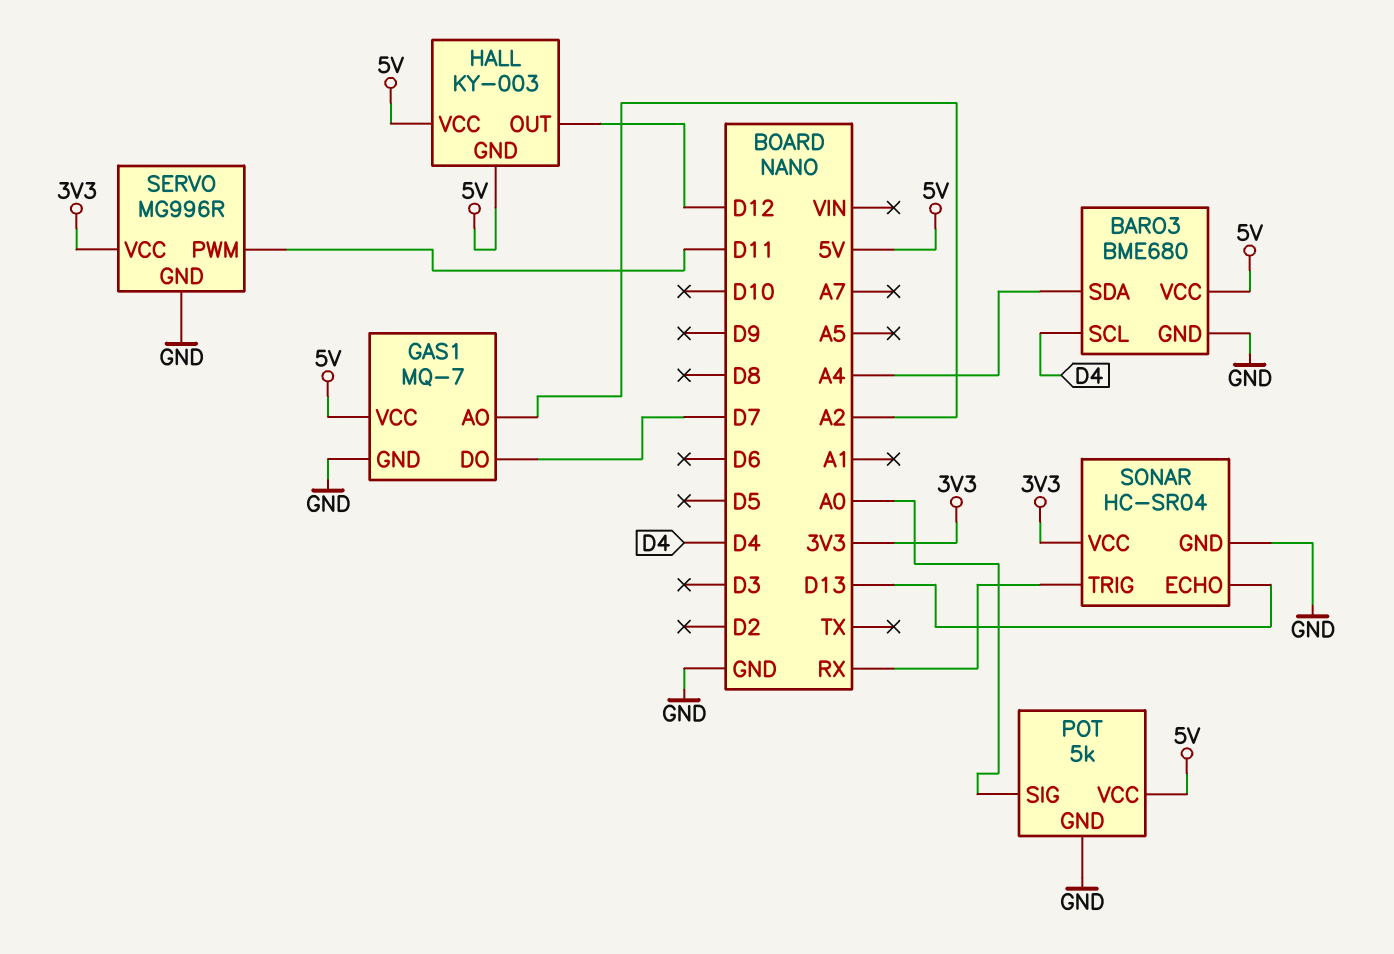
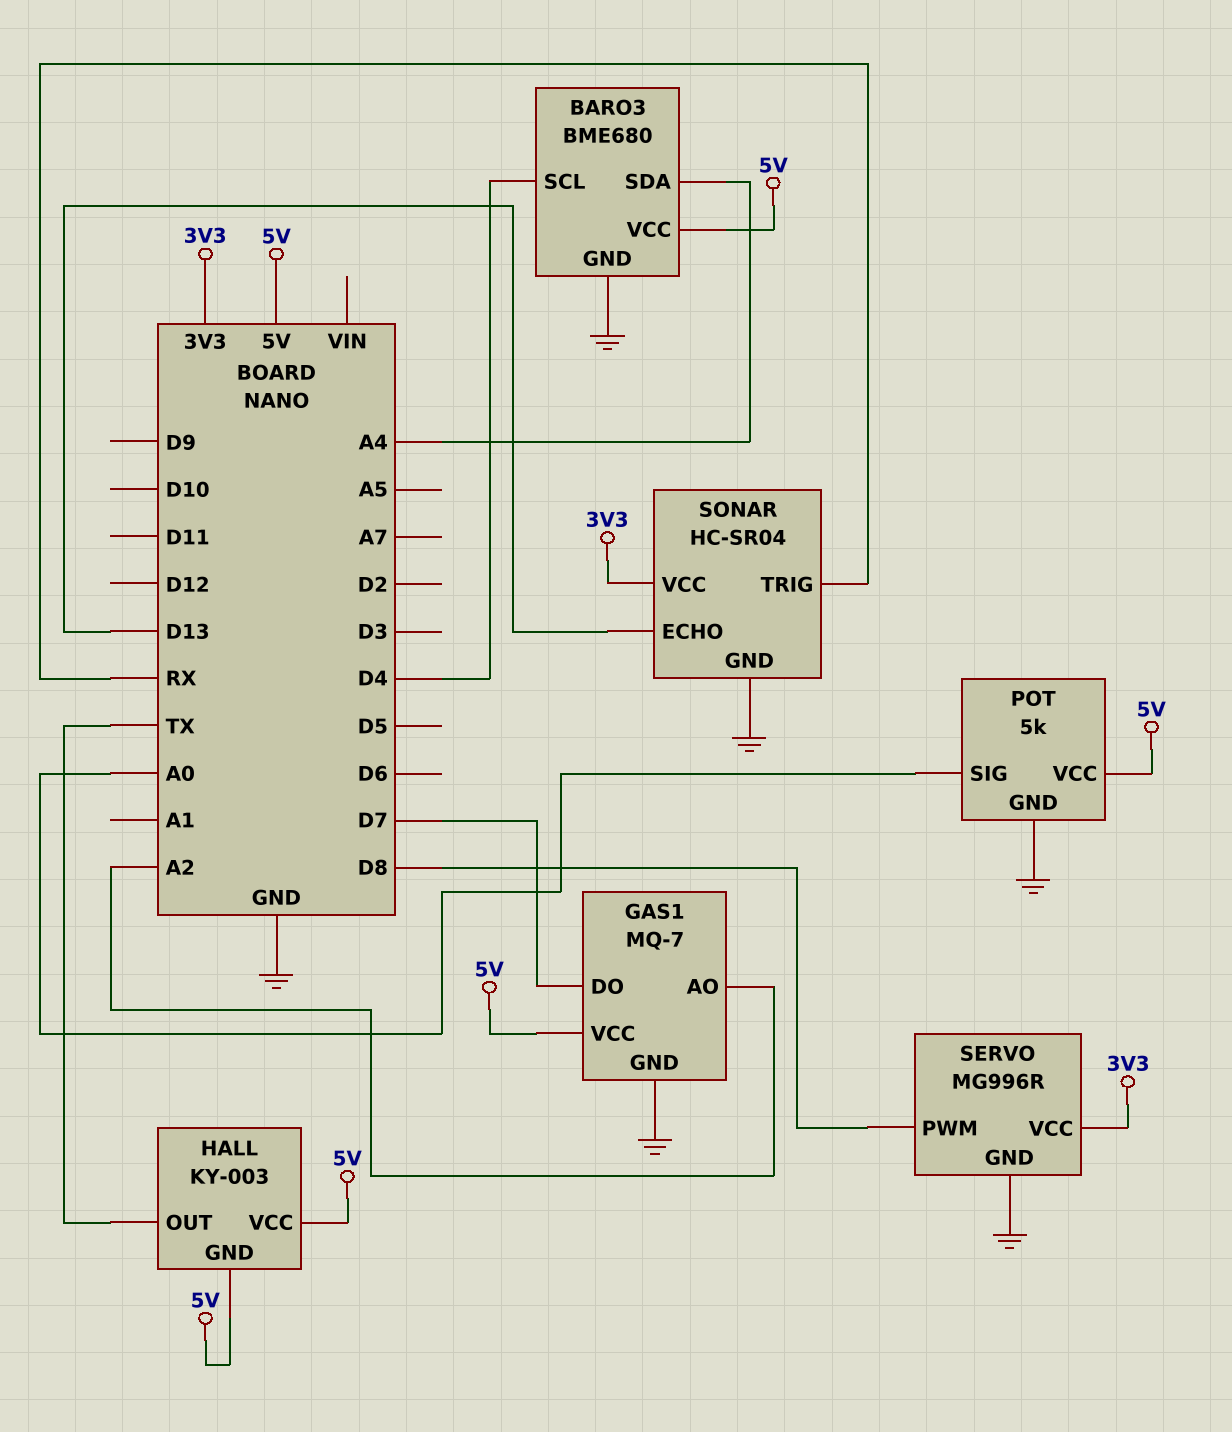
HALL pin OUT: D12 -> TX
SERVO pin PWM: D11 -> D8

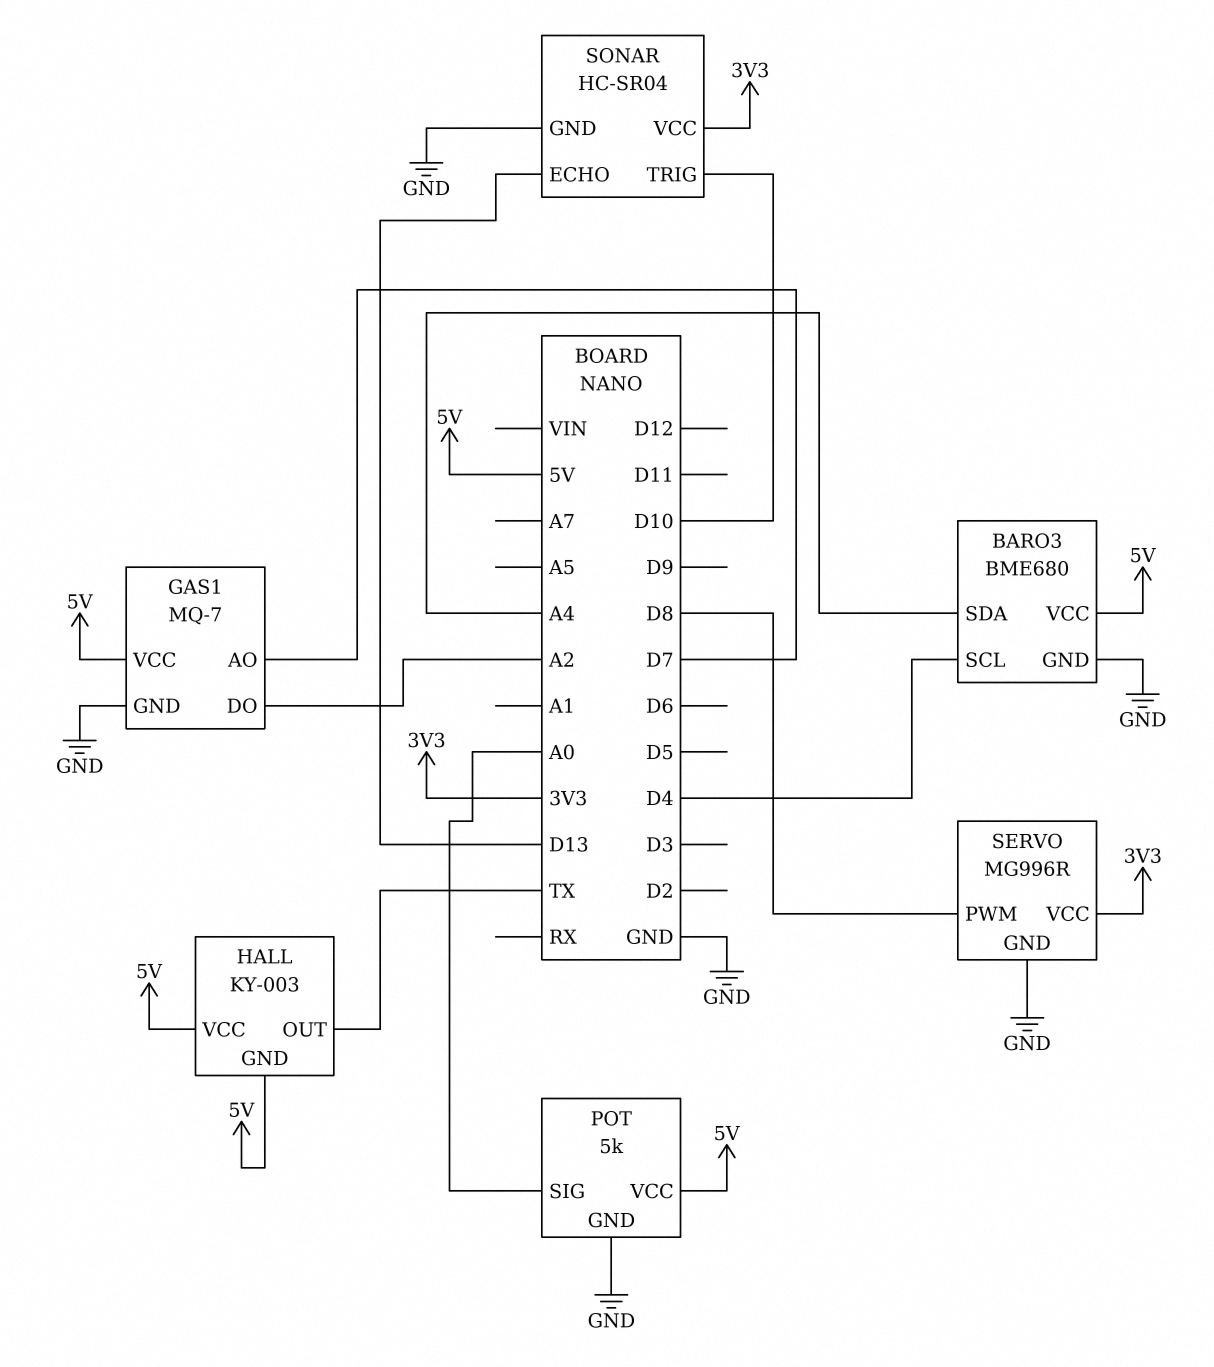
GAS1 pin AO: A2 -> D7
GAS1 pin DO: D7 -> A2
SONAR pin TRIG: RX -> D10

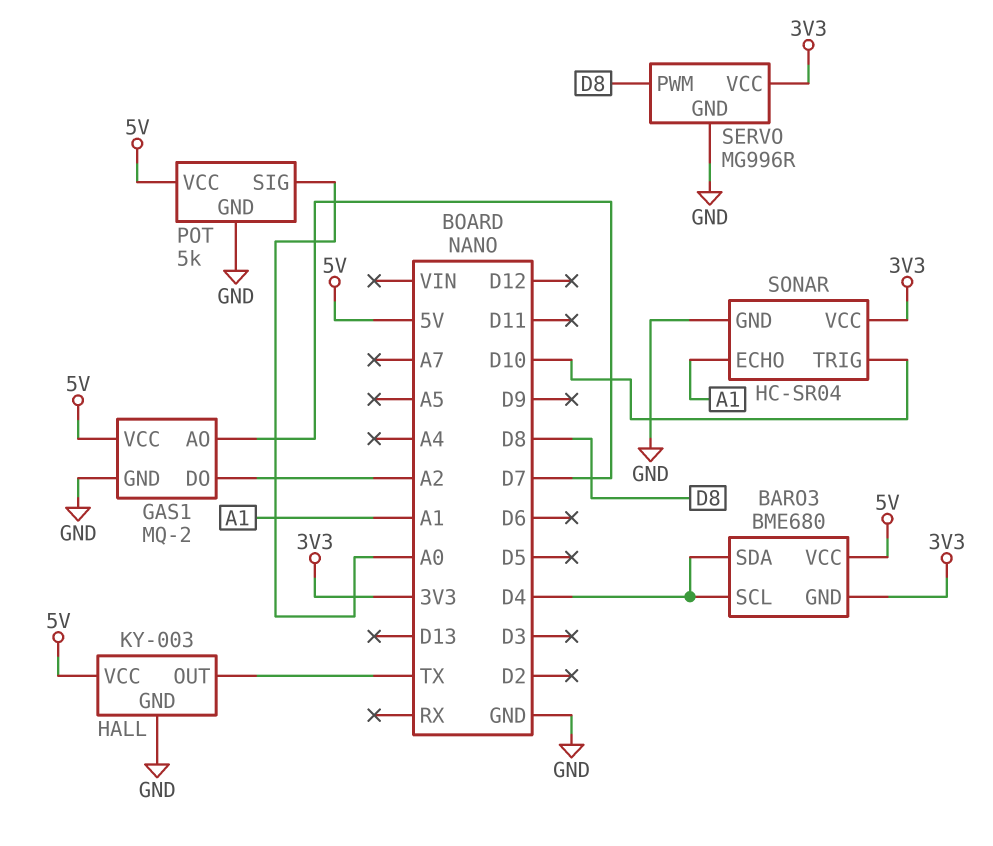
BARO3 pin GND: GND -> 3V3
BARO3 pin SDA: A4 -> D4
GAS1: MQ-7 -> MQ-2
HALL pin GND: 5V -> GND
SONAR pin ECHO: D13 -> A1

